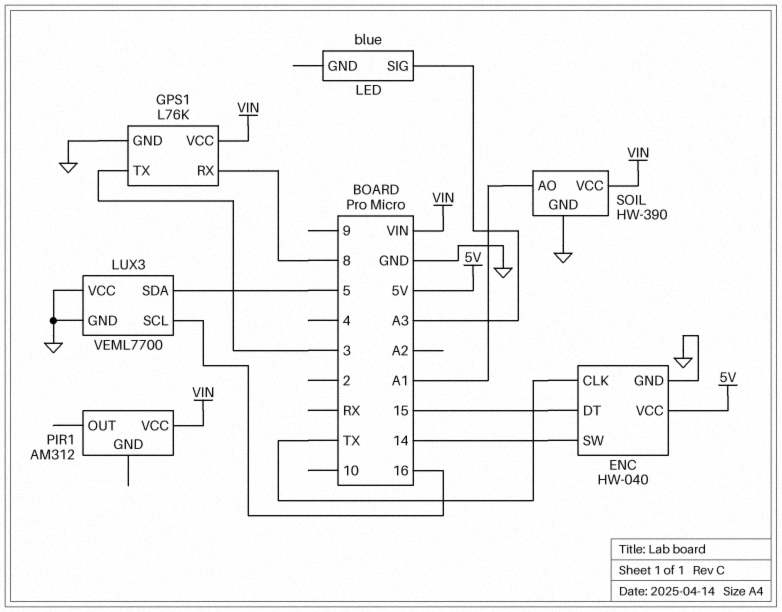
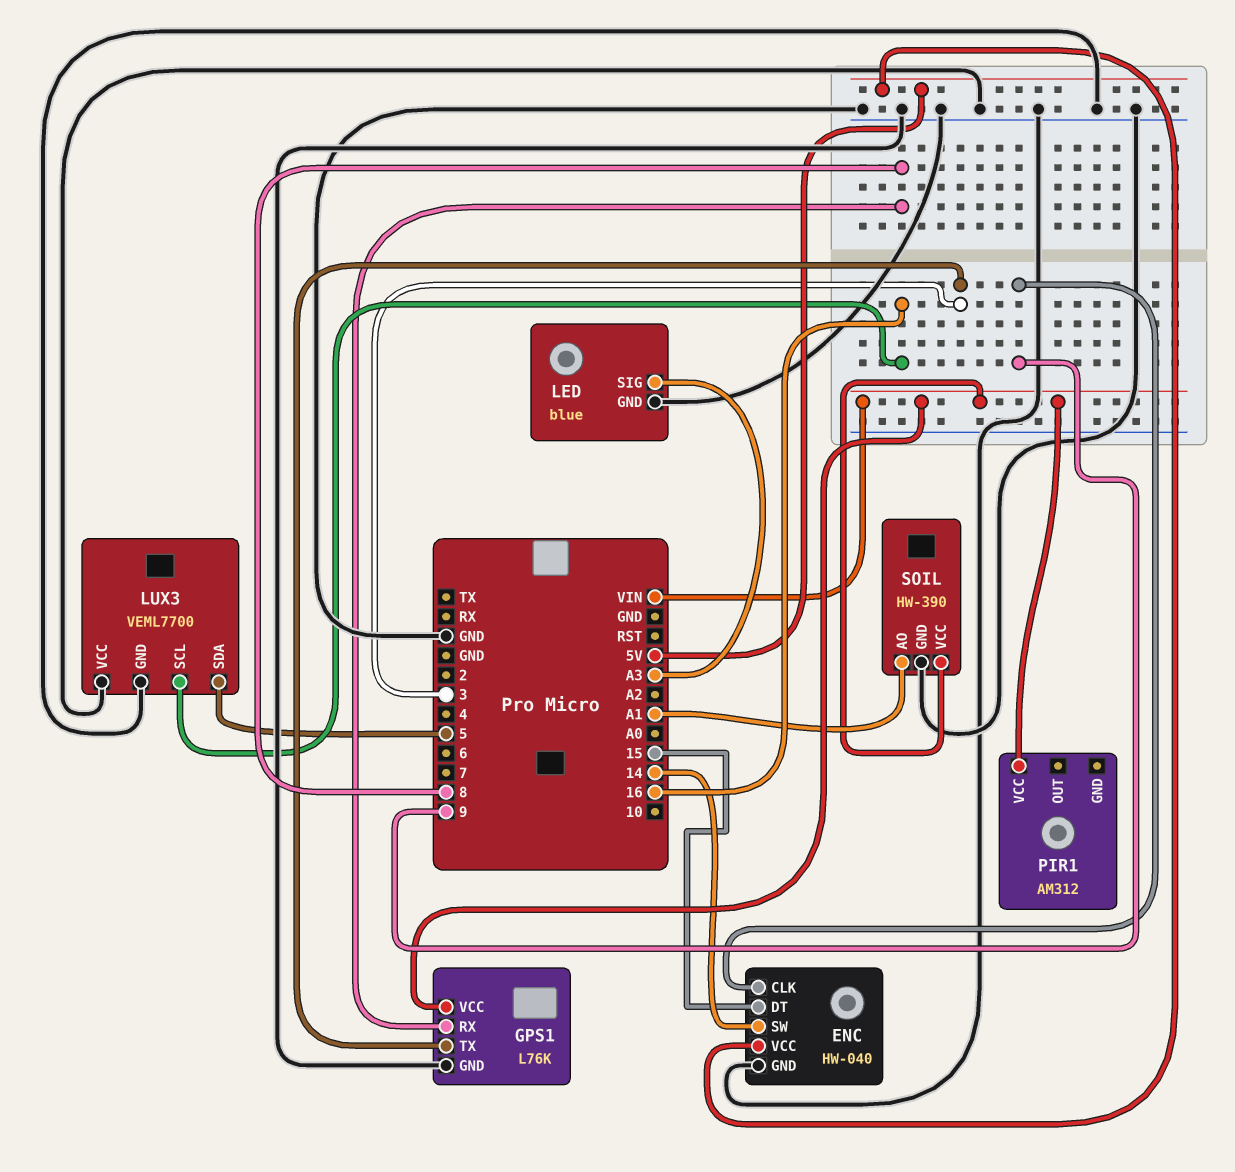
ENC pin CLK: TX -> 9
LED pin GND: none -> GND

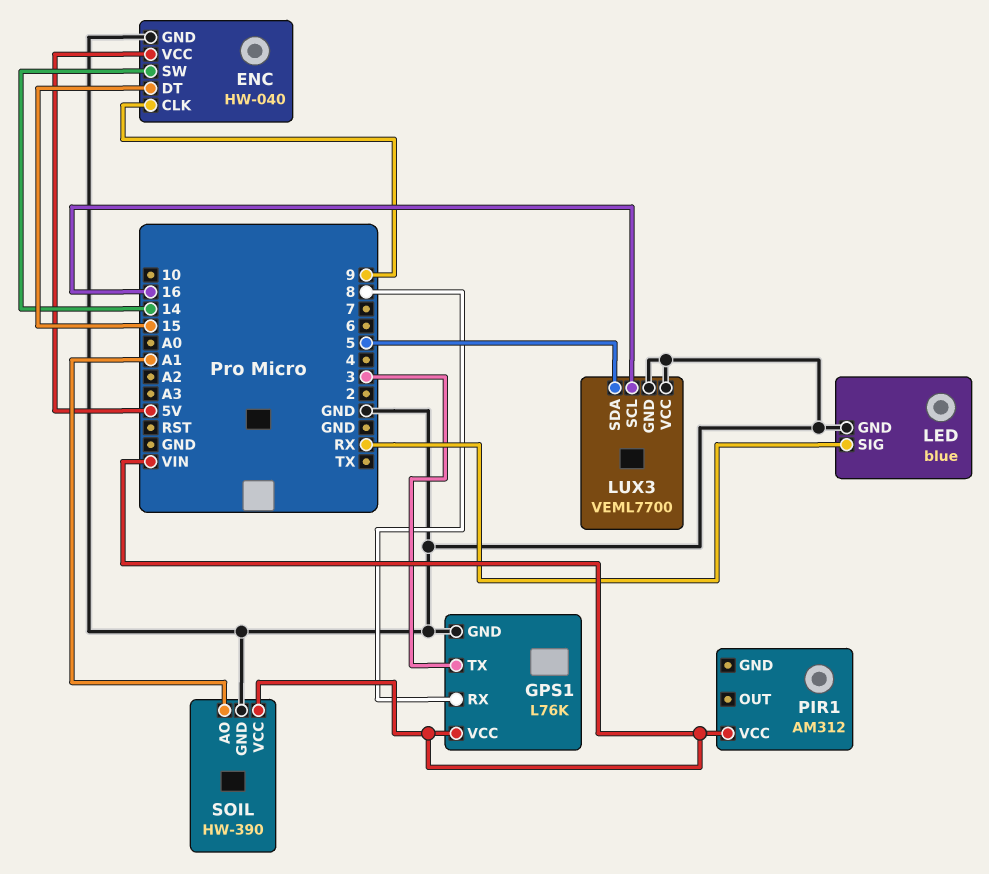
LED pin SIG: A3 -> RX

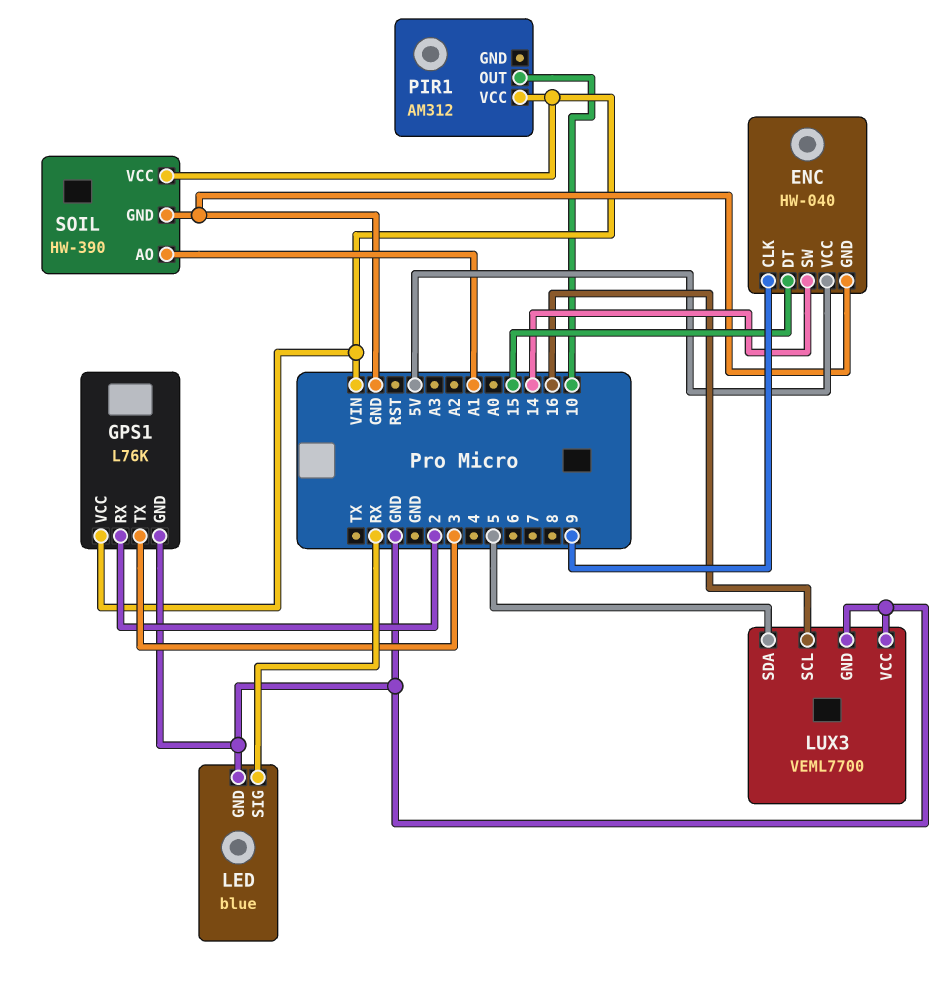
GPS1 pin RX: 8 -> 2
PIR1 pin OUT: none -> 10

